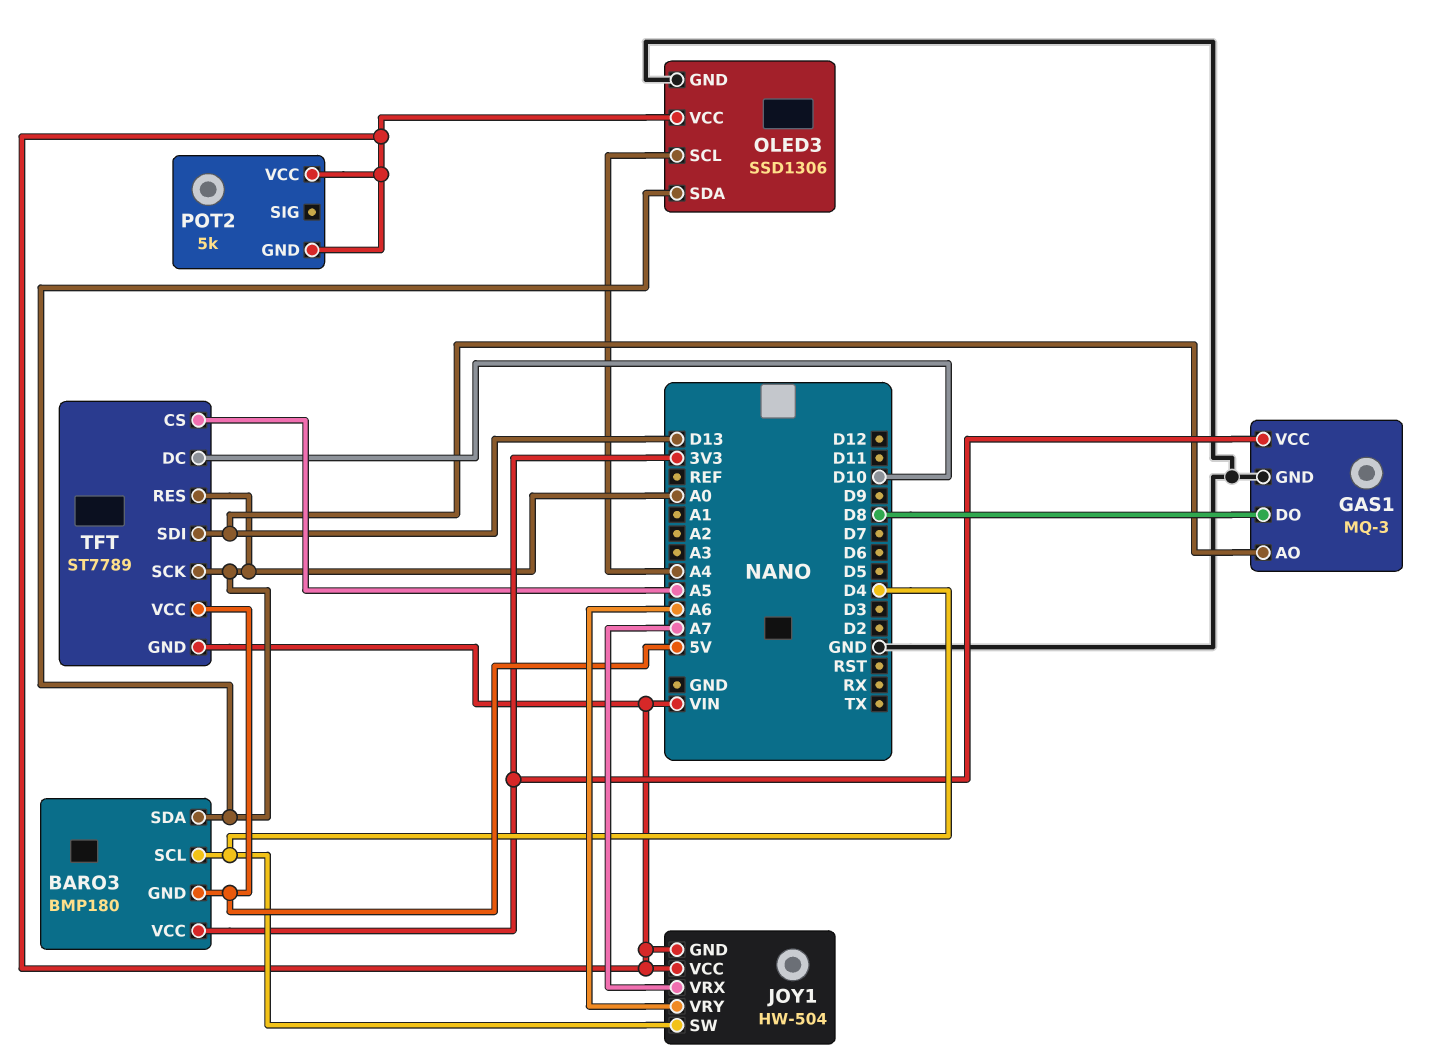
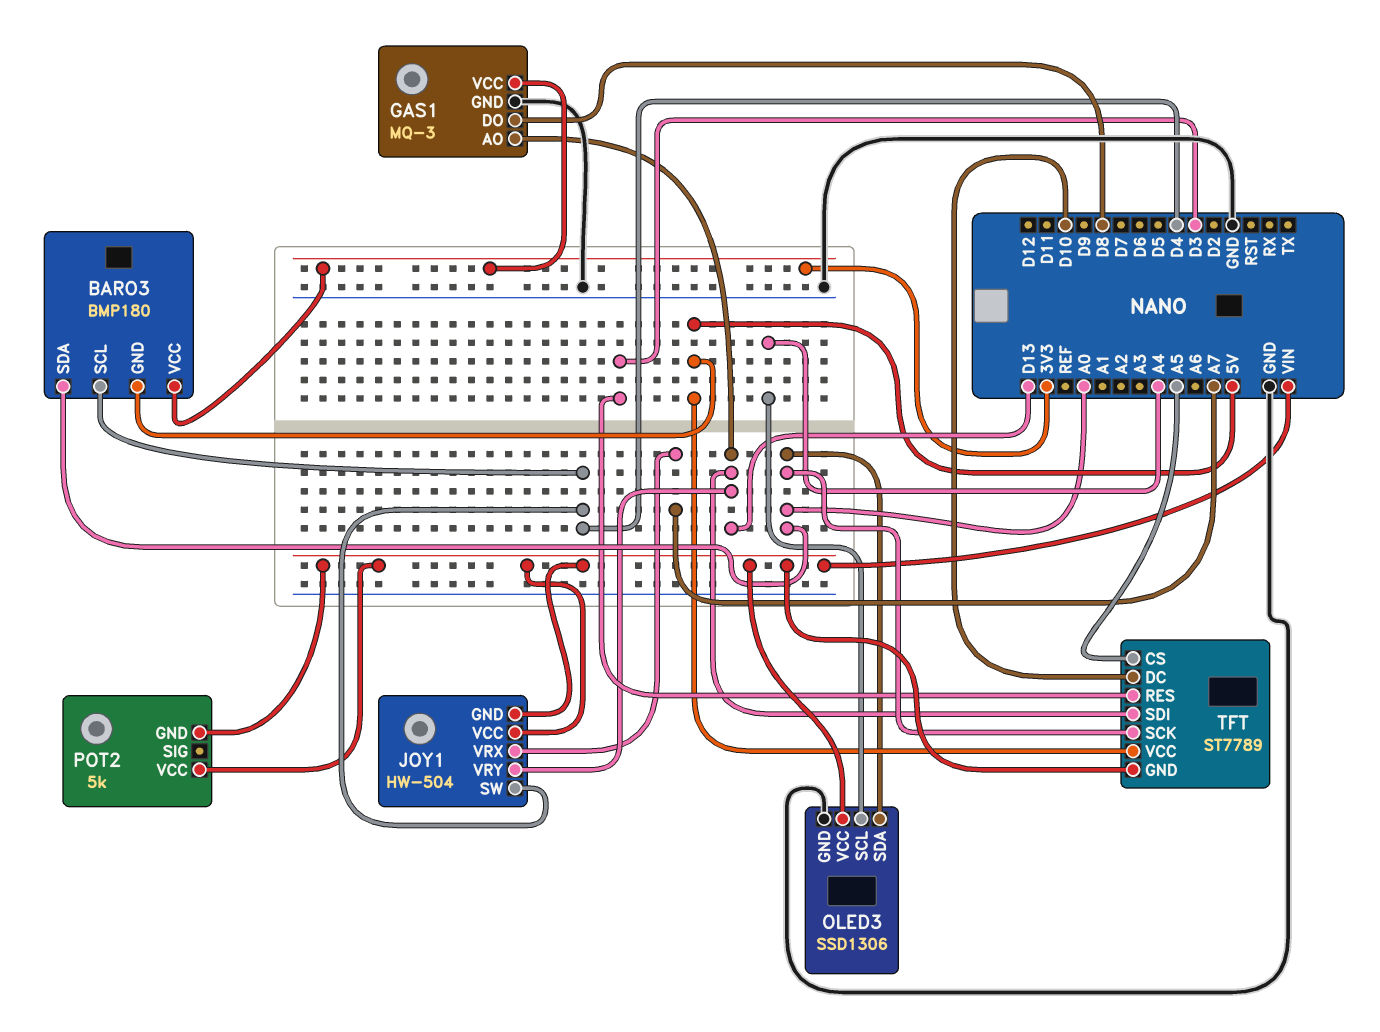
JOY1 pin VRY: A6 -> D13
TFT pin RES: A0 -> D3

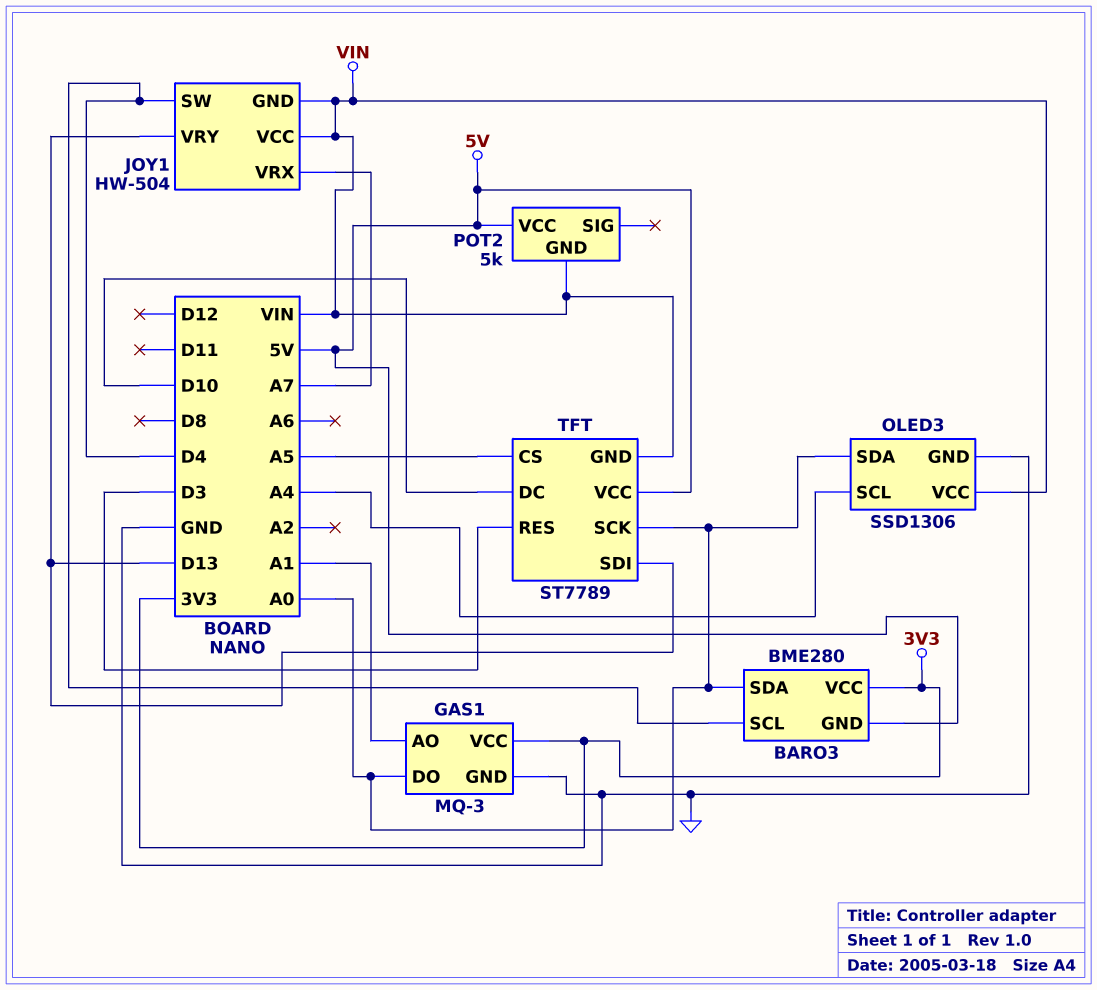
BARO3: BMP180 -> BME280
GAS1 pin AO: D13 -> A1
GAS1 pin DO: D8 -> A0
POT2 pin VCC: VIN -> 5V

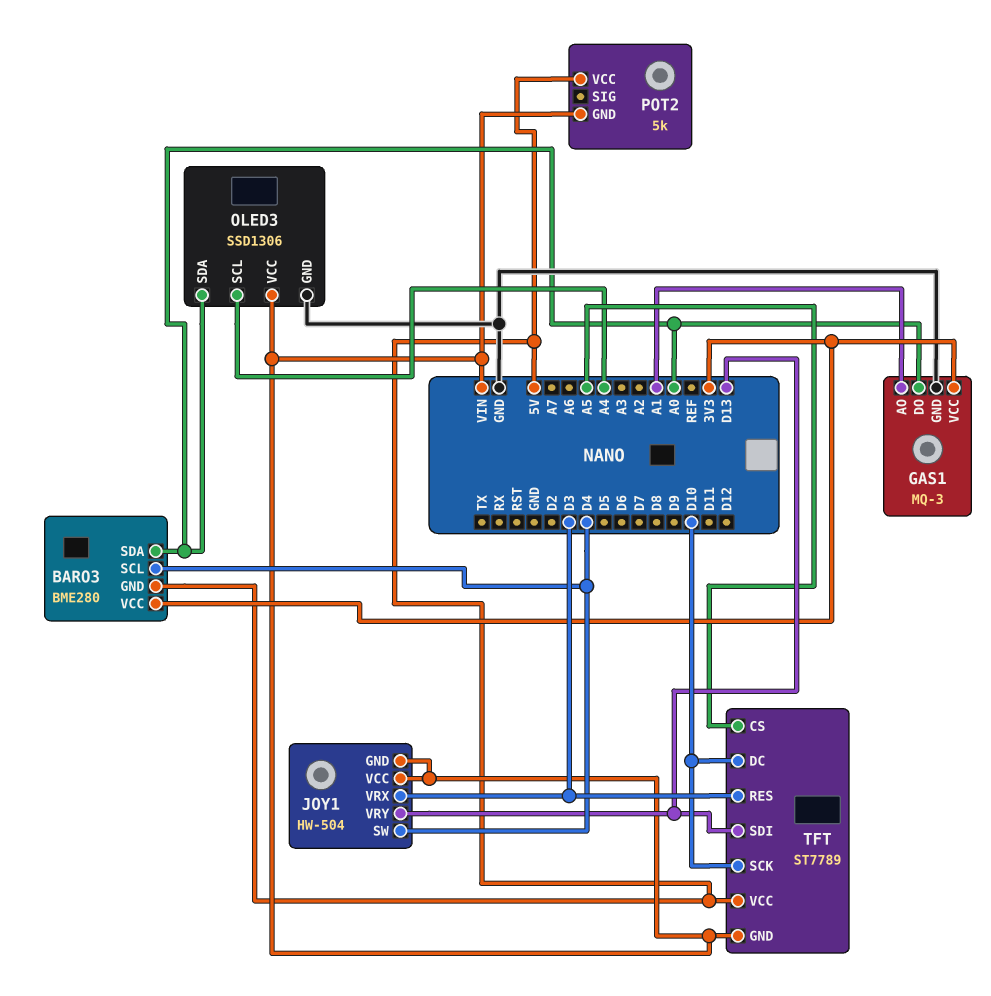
JOY1 pin VRX: A7 -> D3
TFT pin SCK: A0 -> D10

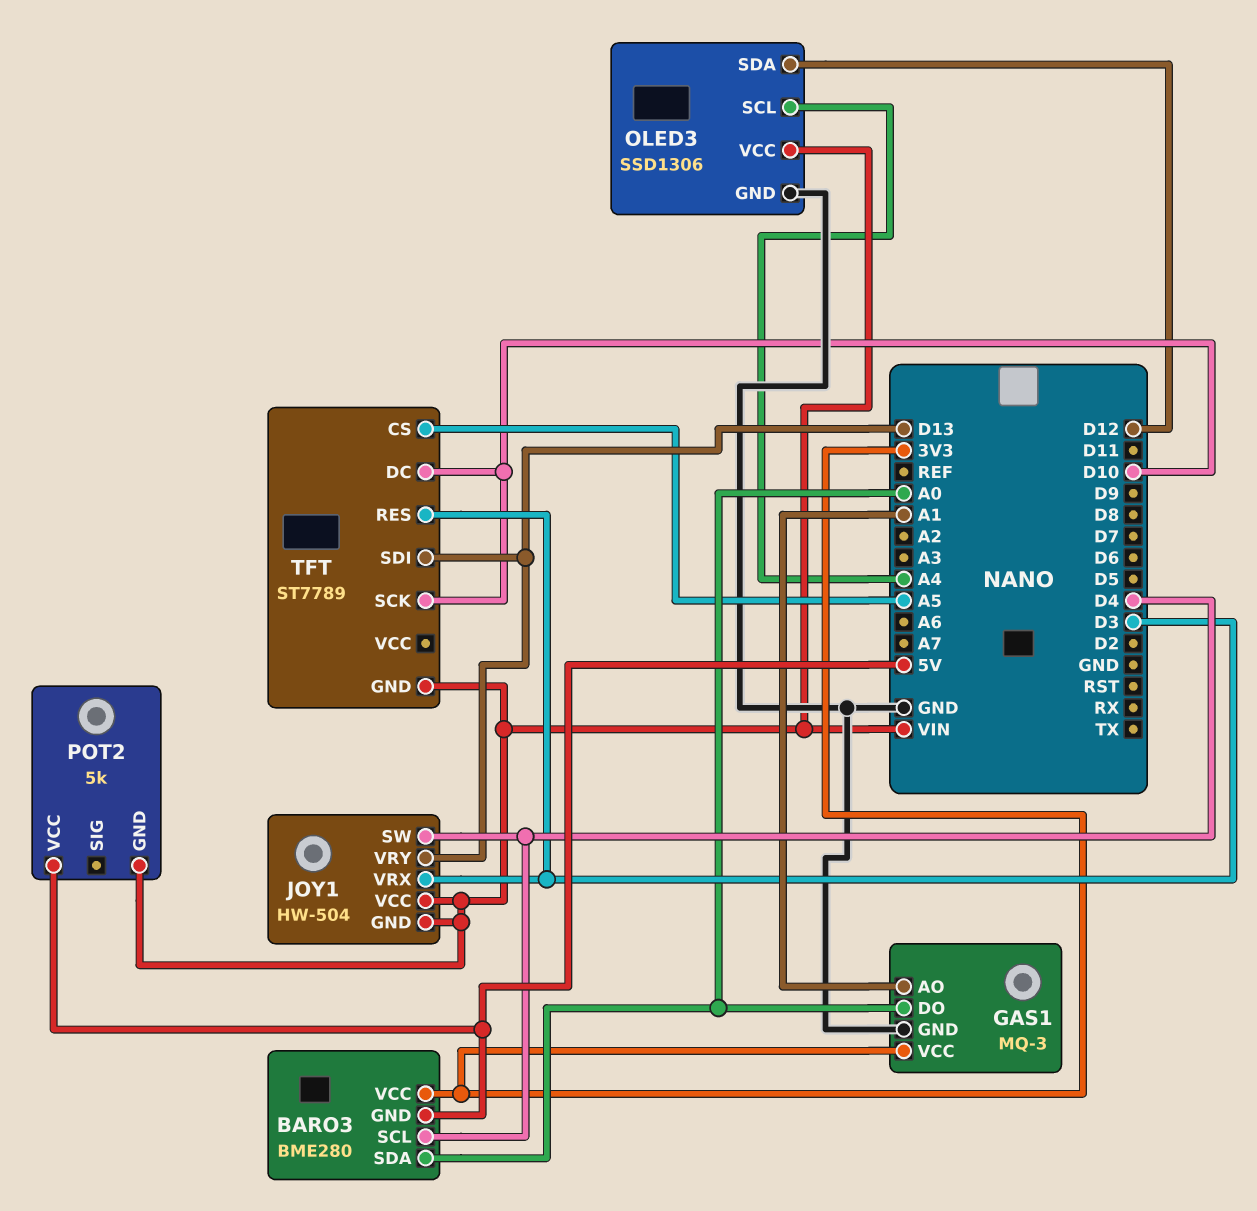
OLED3 pin SDA: A0 -> D12
TFT pin VCC: 5V -> none

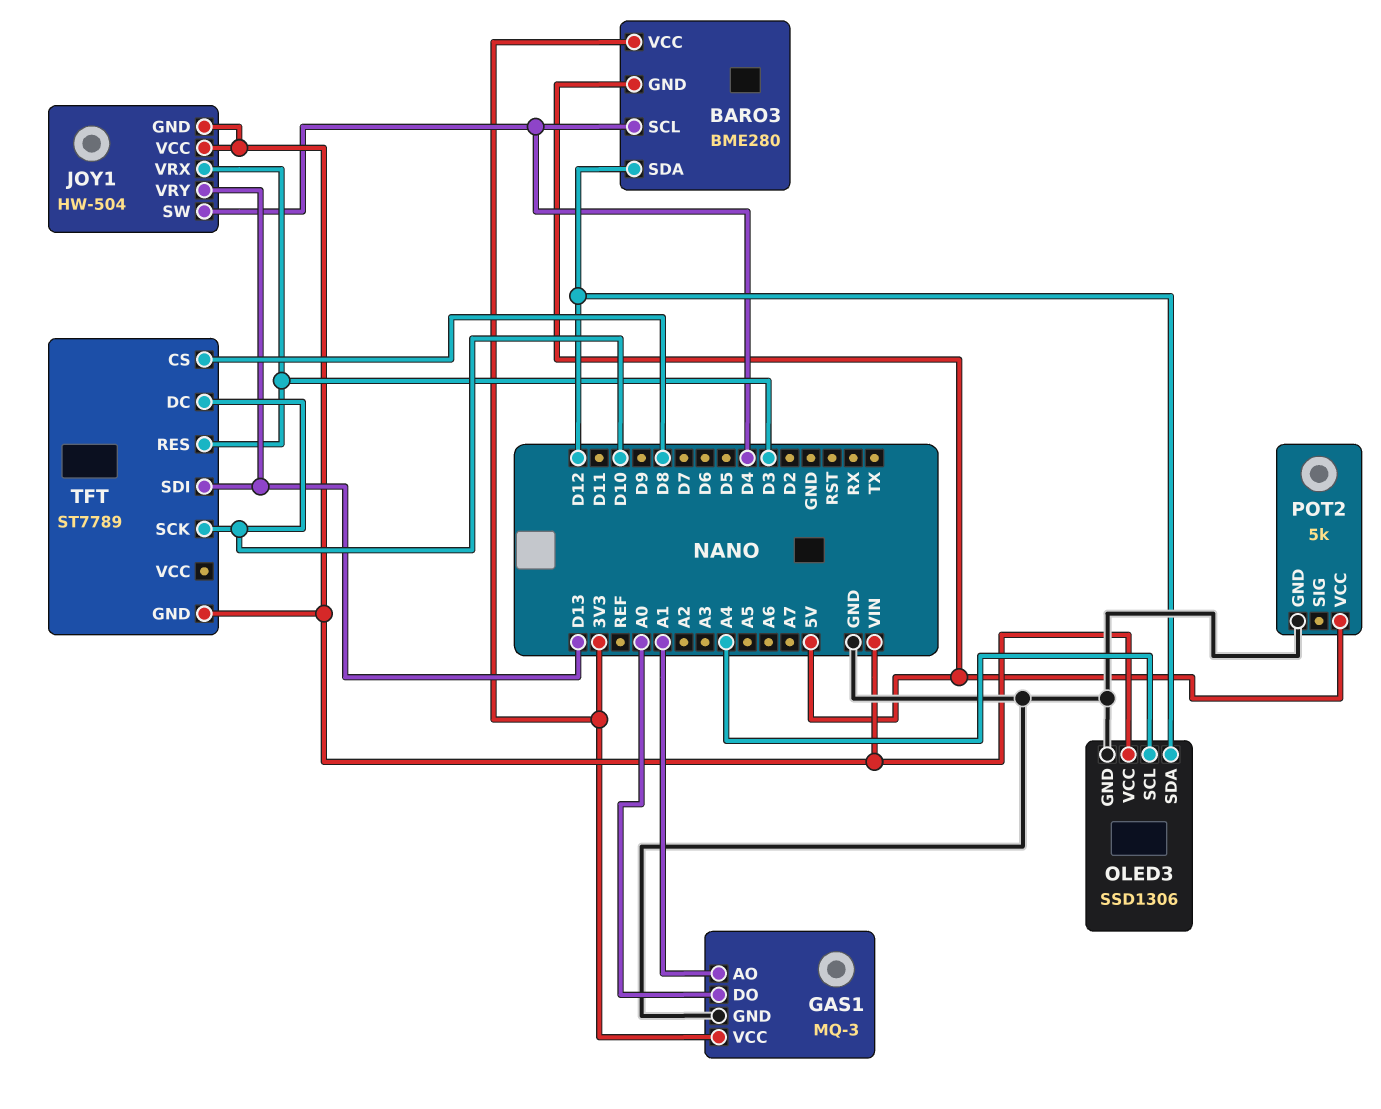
BARO3 pin SDA: A0 -> D12
POT2 pin GND: VIN -> GND
TFT pin CS: A5 -> D8

